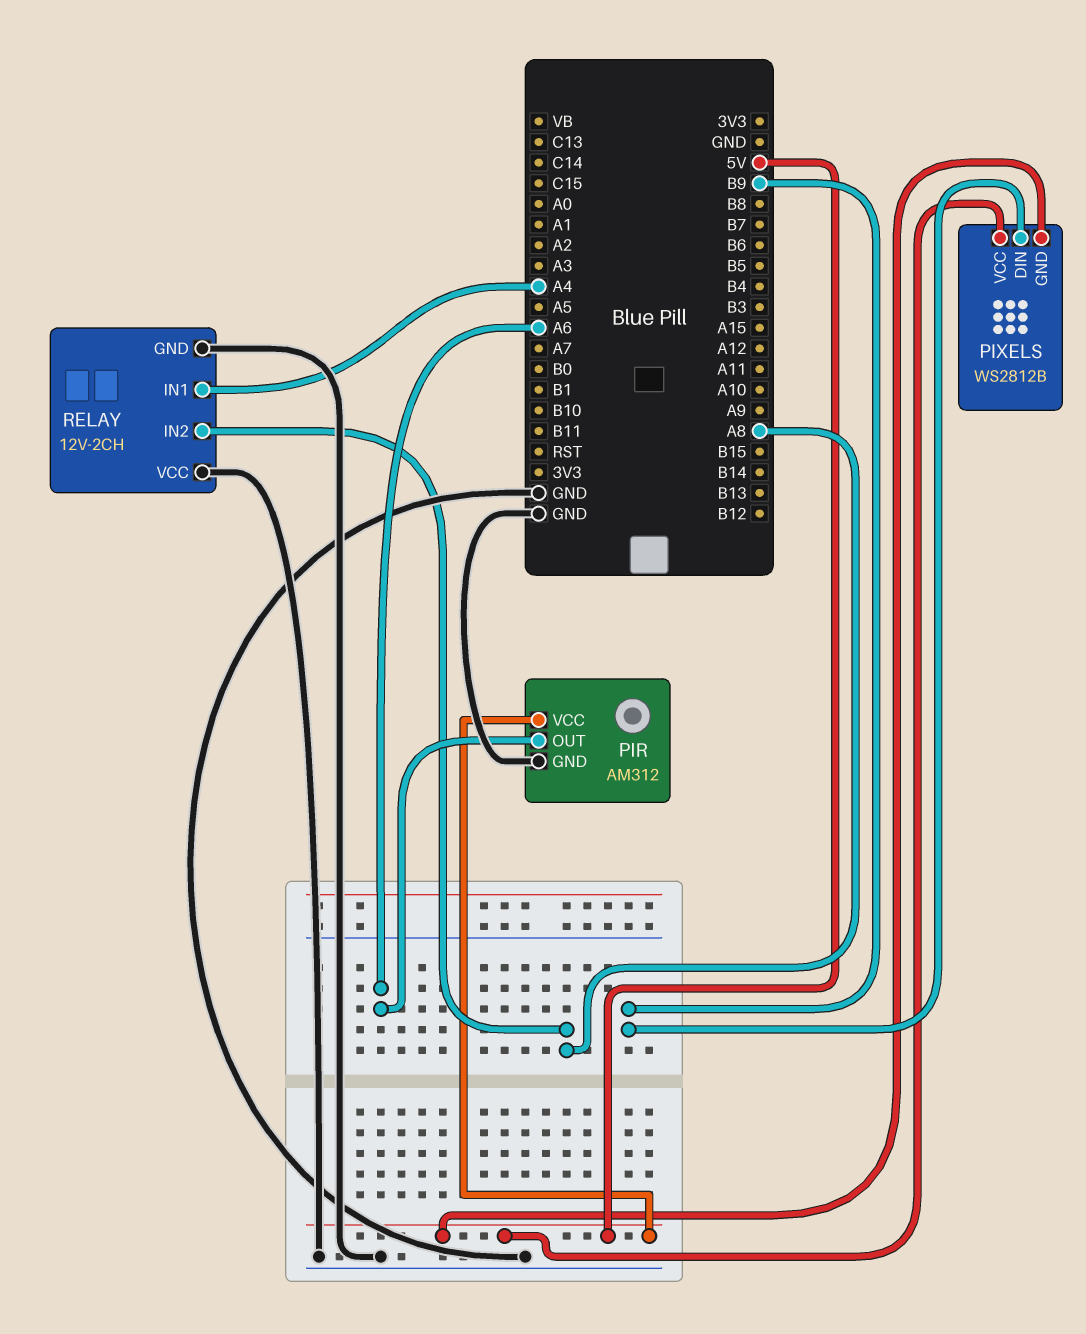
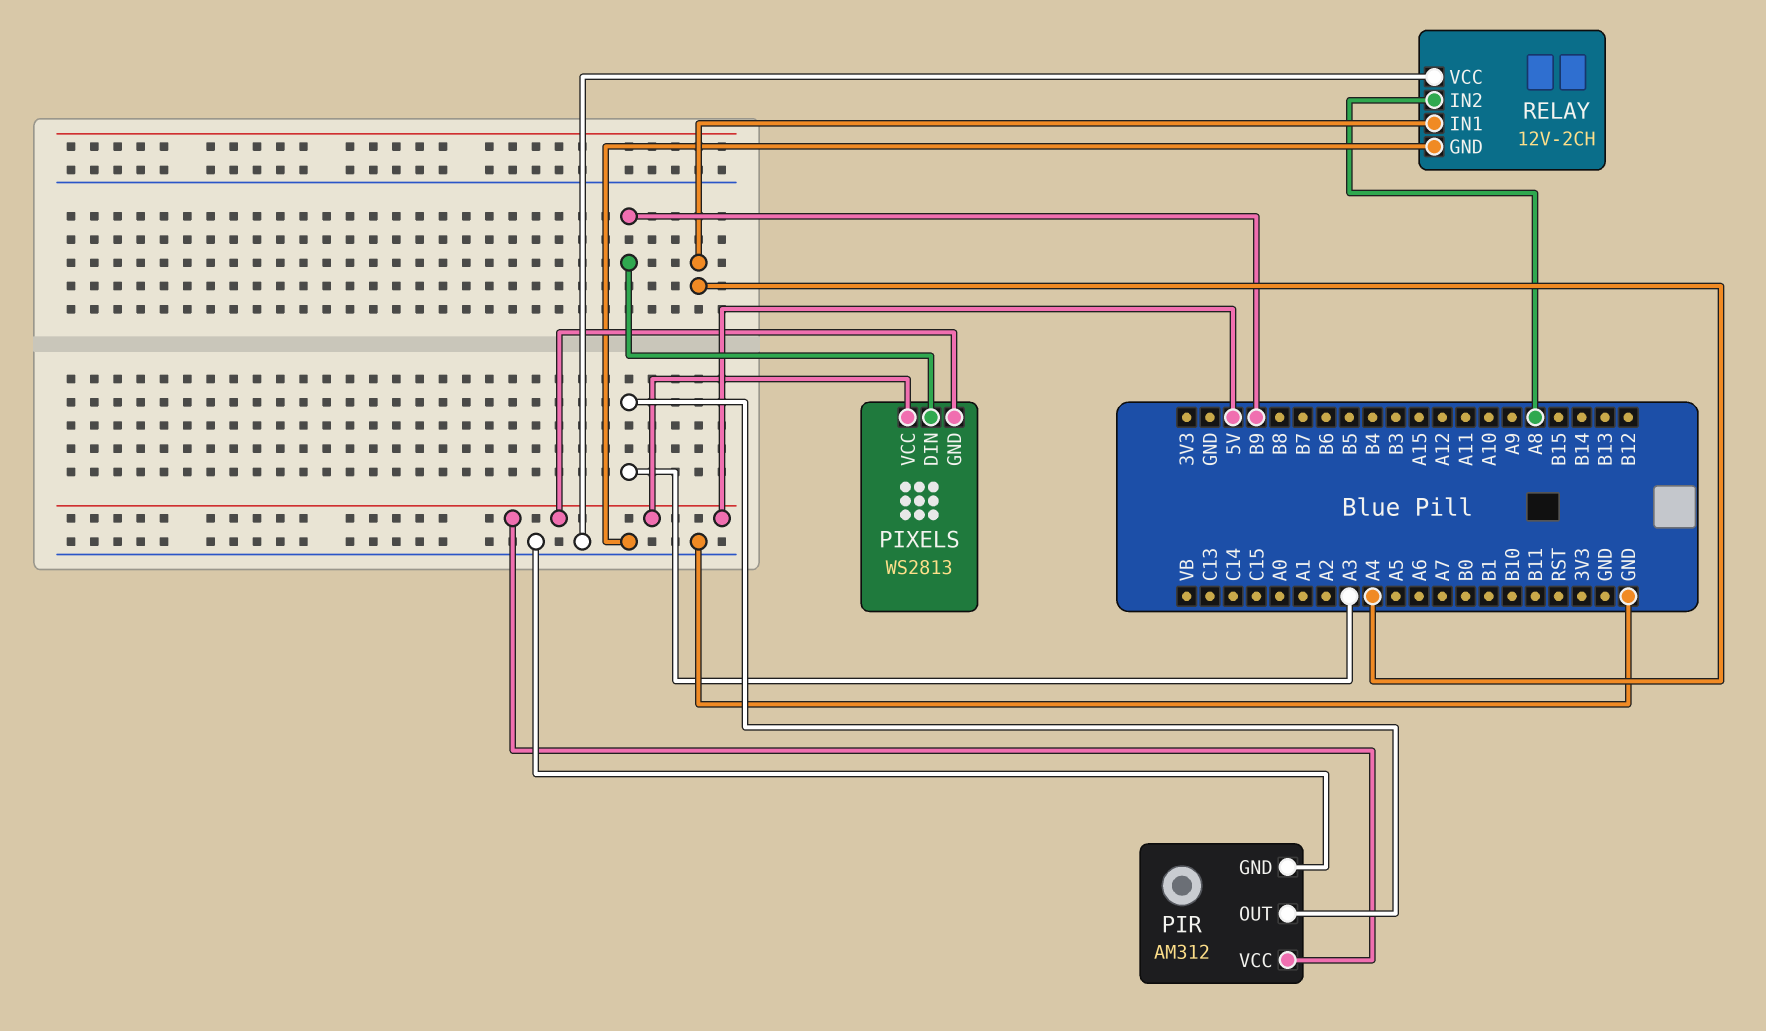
PIR pin OUT: A6 -> A3
PIXELS: WS2812B -> WS2813

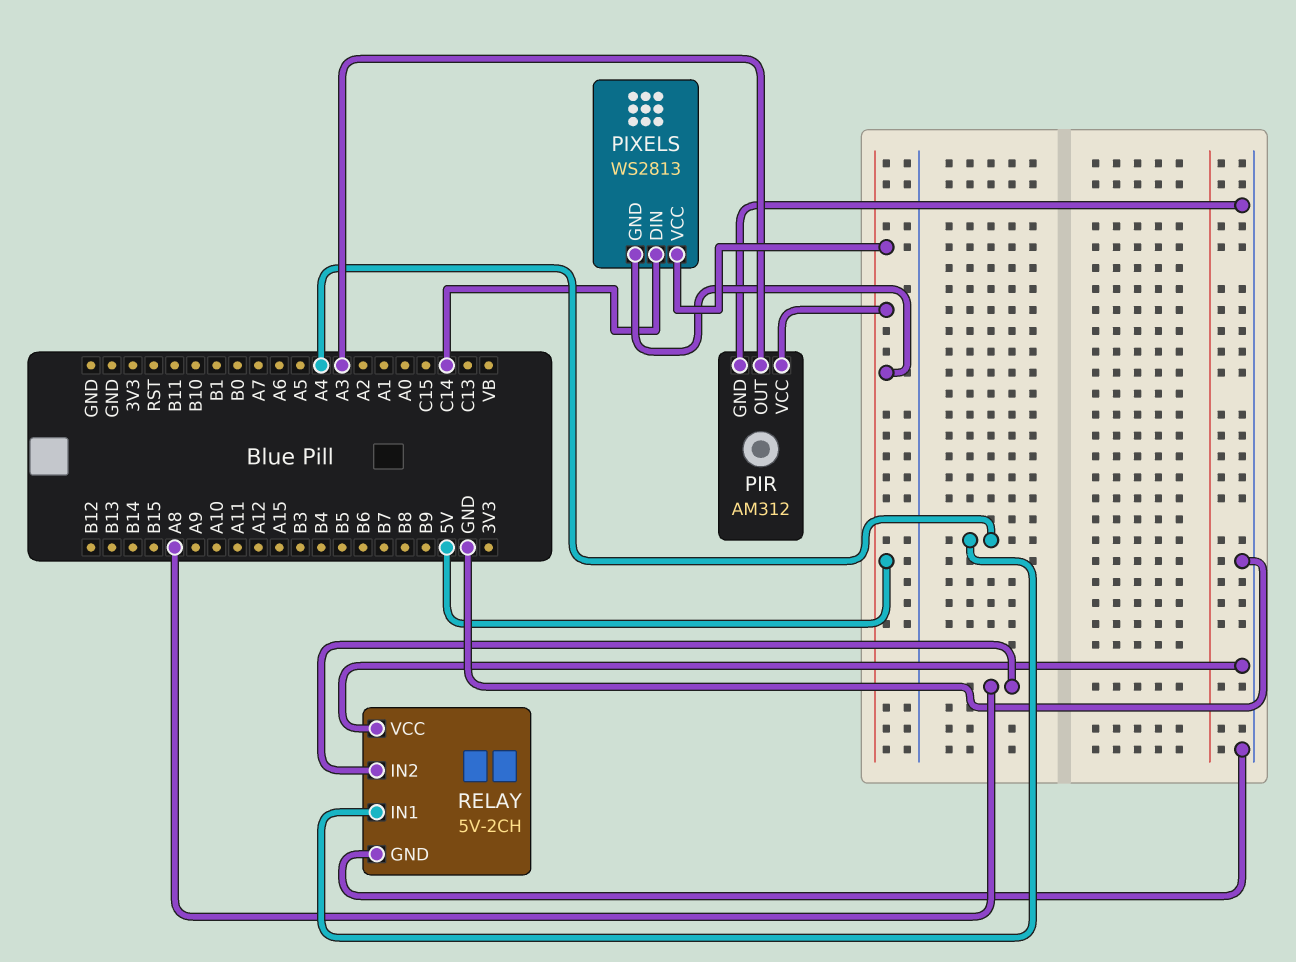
PIXELS pin DIN: B9 -> C14
RELAY: 12V-2CH -> 5V-2CH

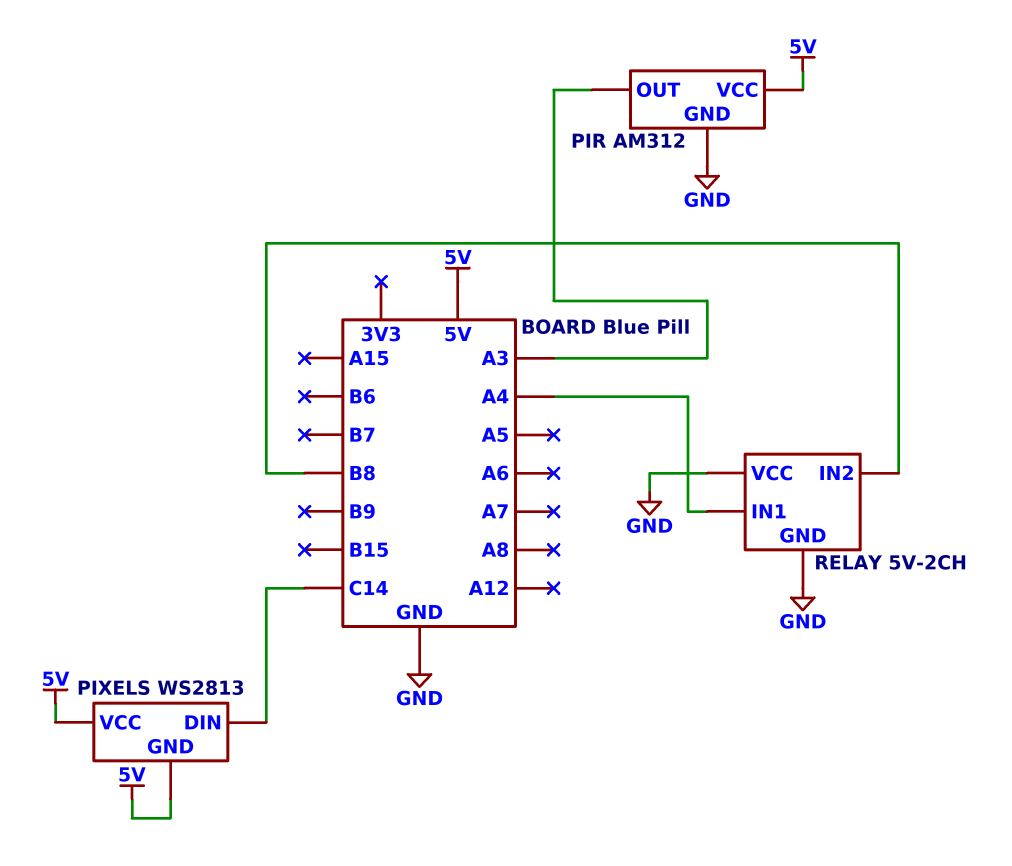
RELAY pin IN2: A8 -> B8

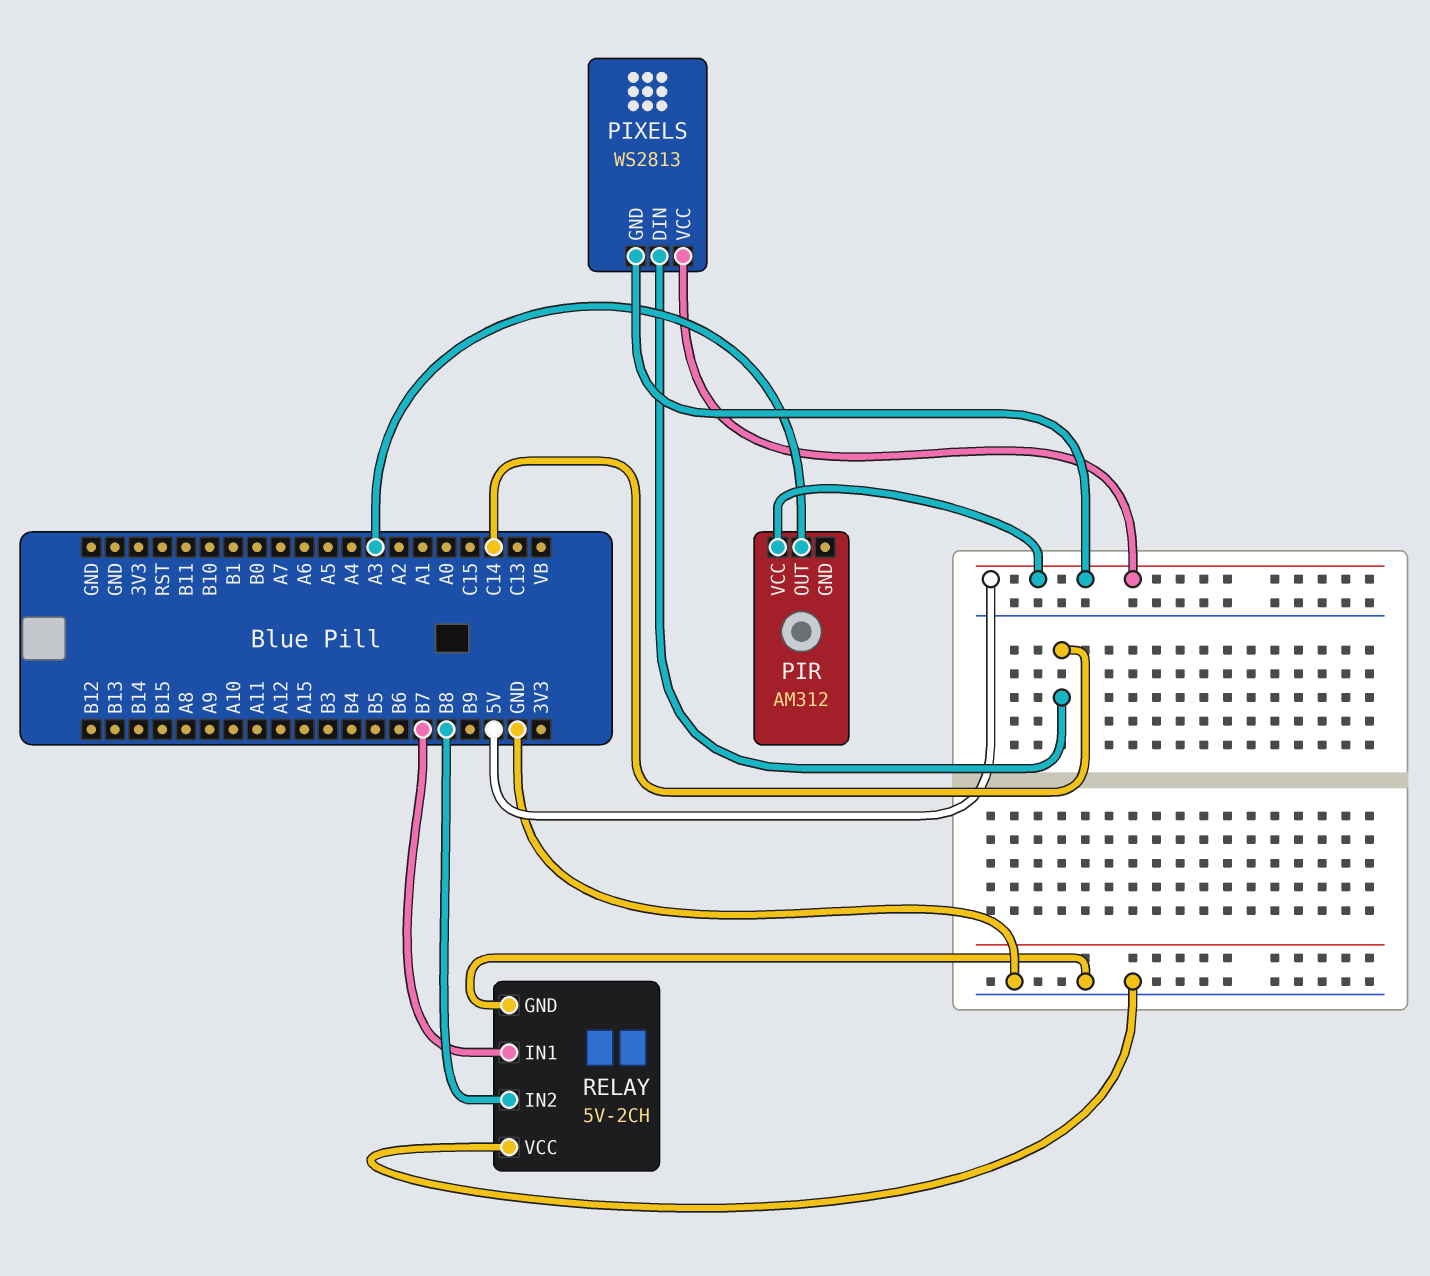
PIR pin GND: GND -> none
RELAY pin IN1: A4 -> B7

